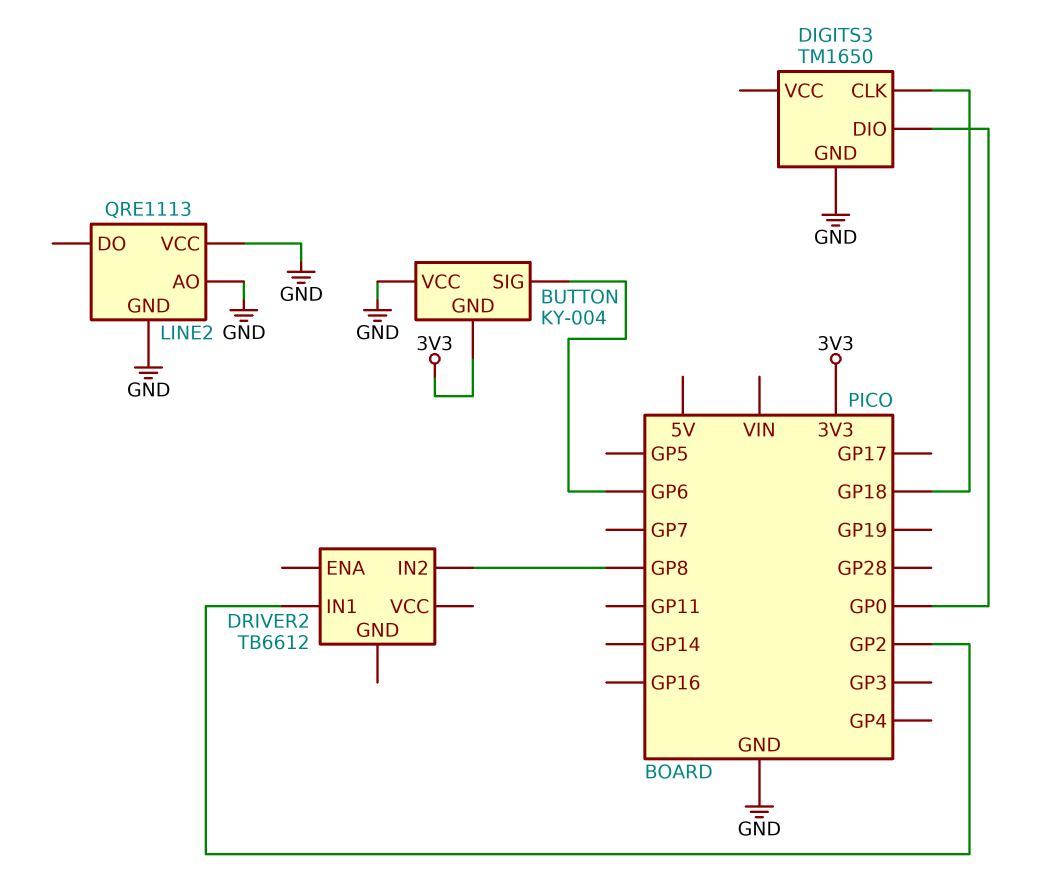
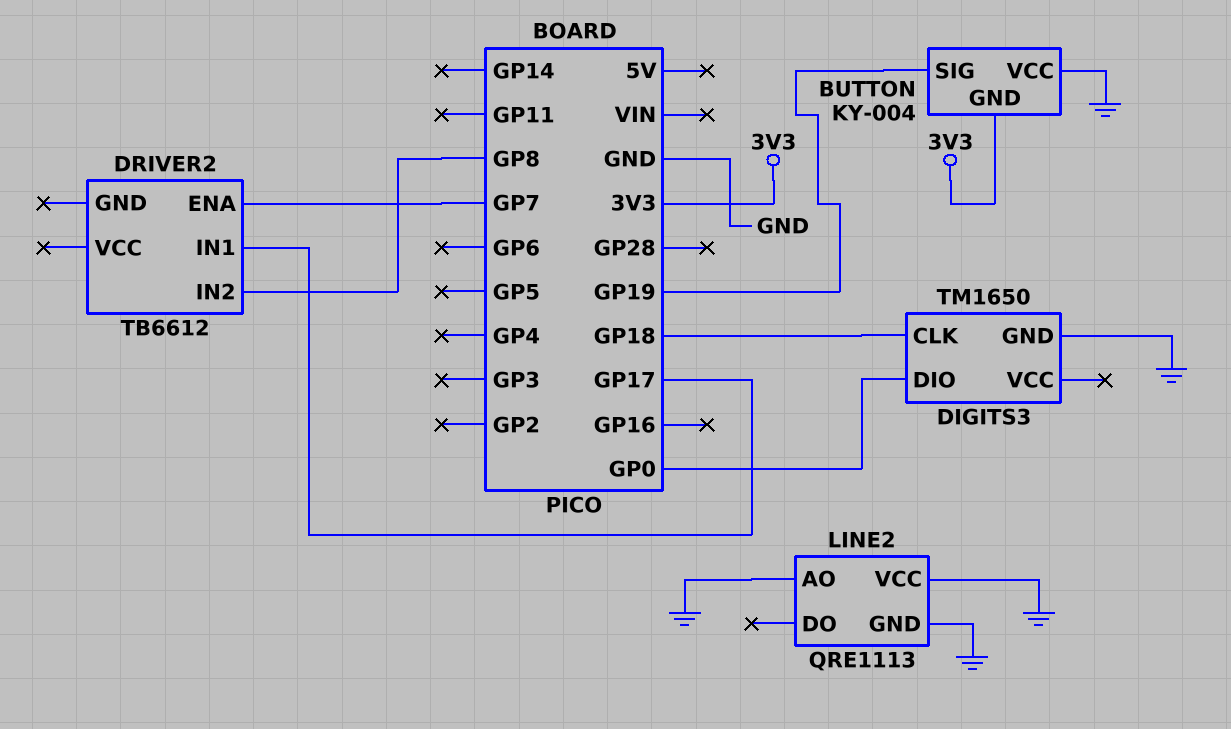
BUTTON pin SIG: GP6 -> GP19
DRIVER2 pin ENA: none -> GP7
DRIVER2 pin IN1: GP2 -> GP17

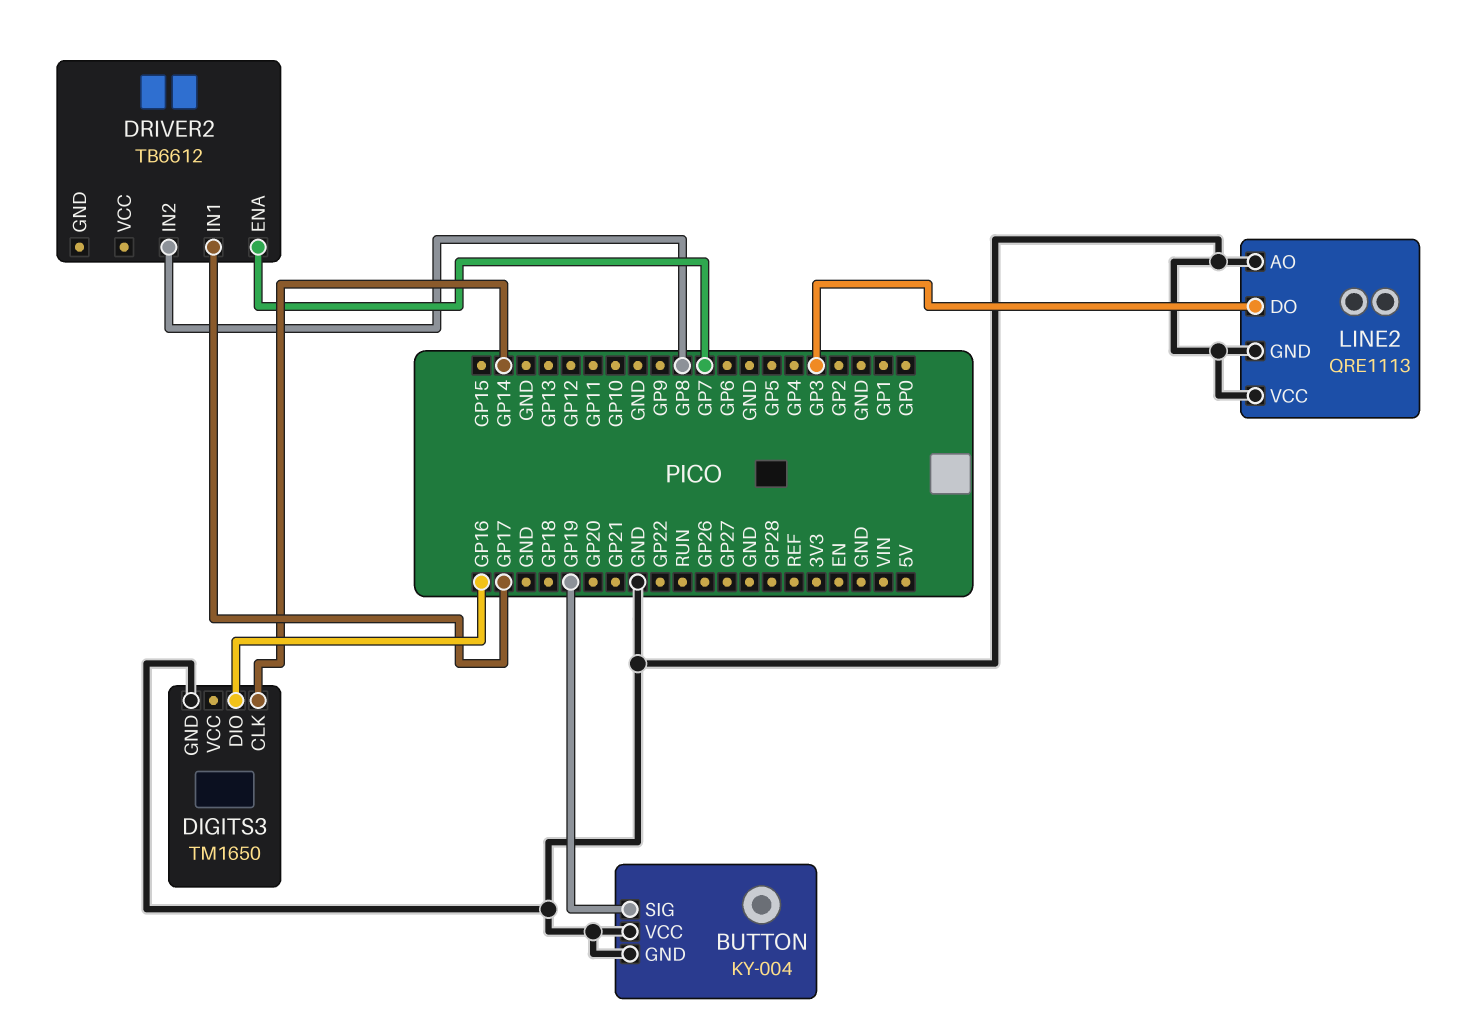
BUTTON pin GND: 3V3 -> GND
DIGITS3 pin CLK: GP18 -> GP14
DIGITS3 pin DIO: GP0 -> GP16
LINE2 pin DO: none -> GP3

